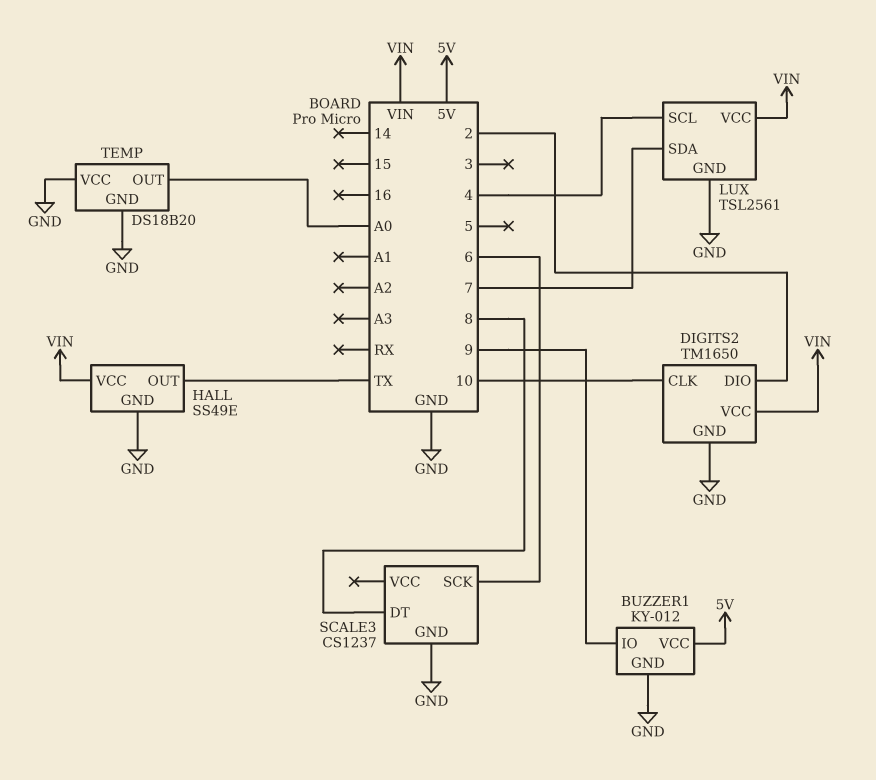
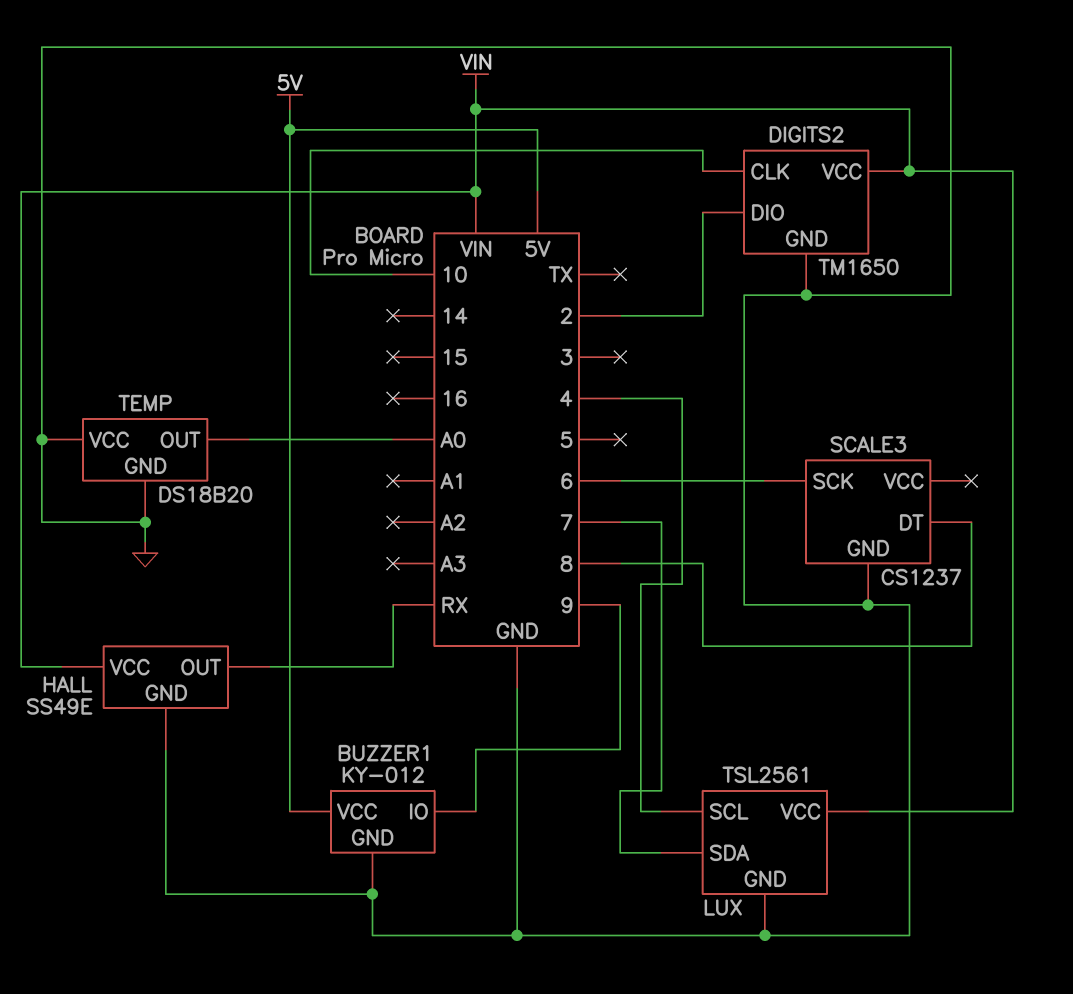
HALL pin OUT: TX -> RX

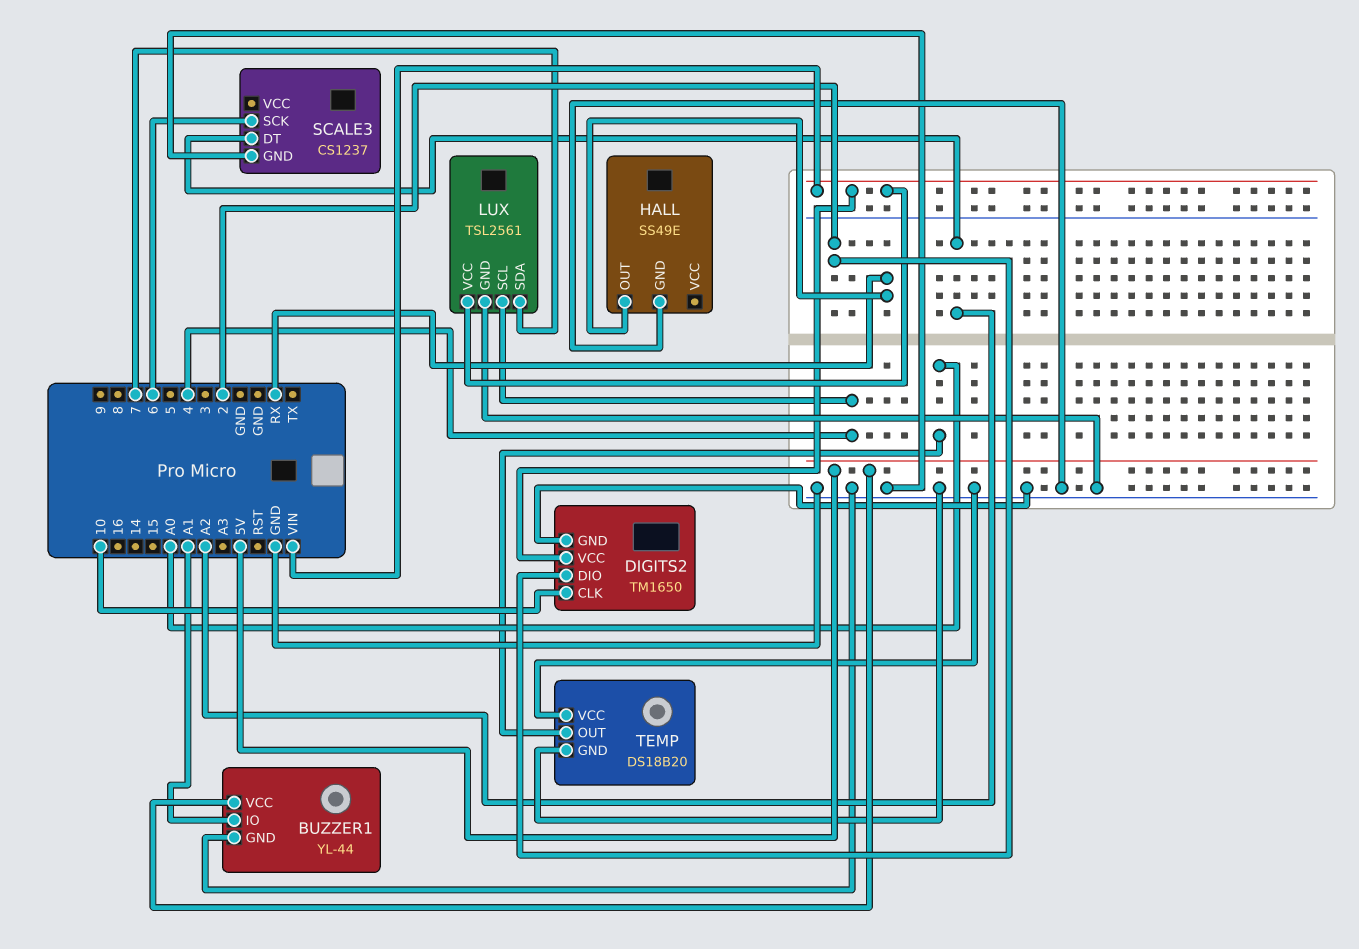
BUZZER1: KY-012 -> YL-44
BUZZER1 pin IO: 9 -> A1
HALL pin VCC: VIN -> none
SCALE3 pin DT: 8 -> A2

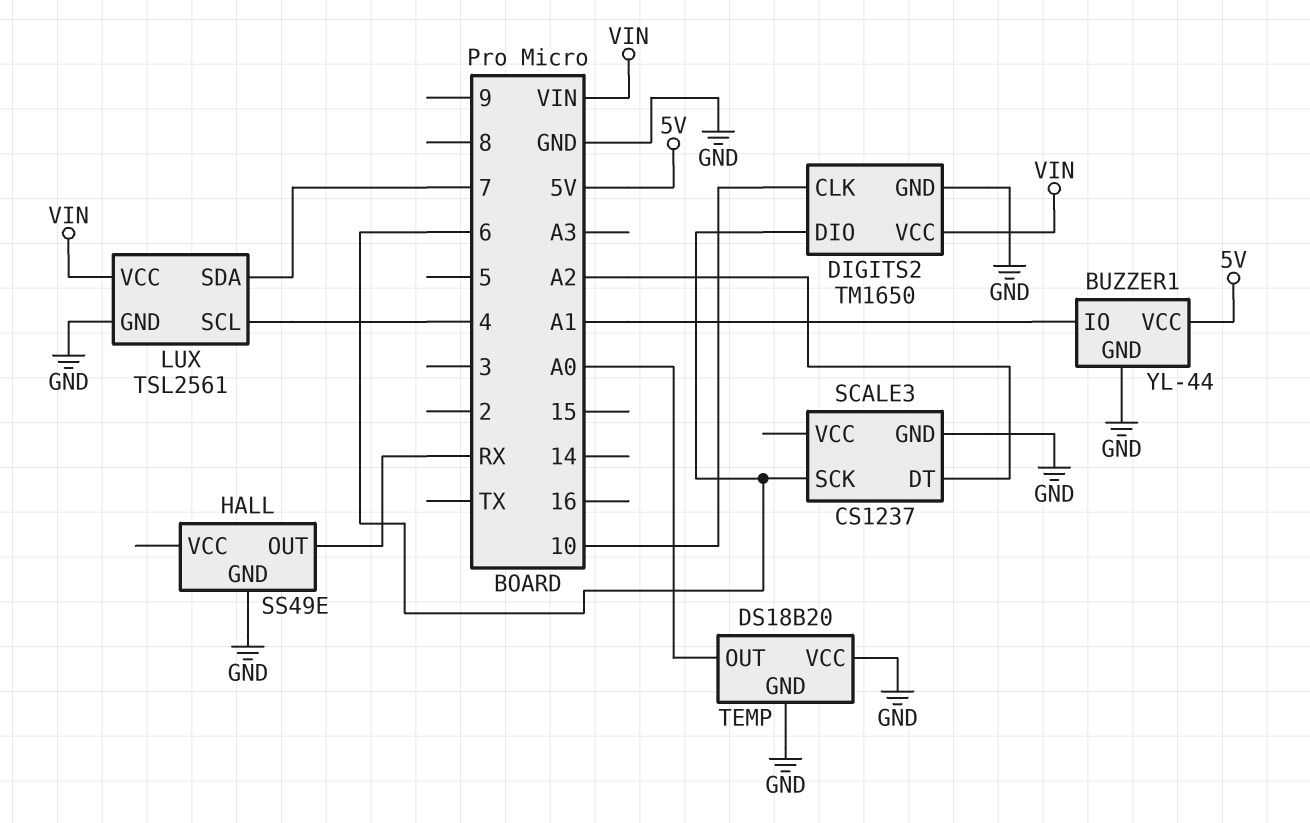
DIGITS2 pin DIO: 2 -> 6

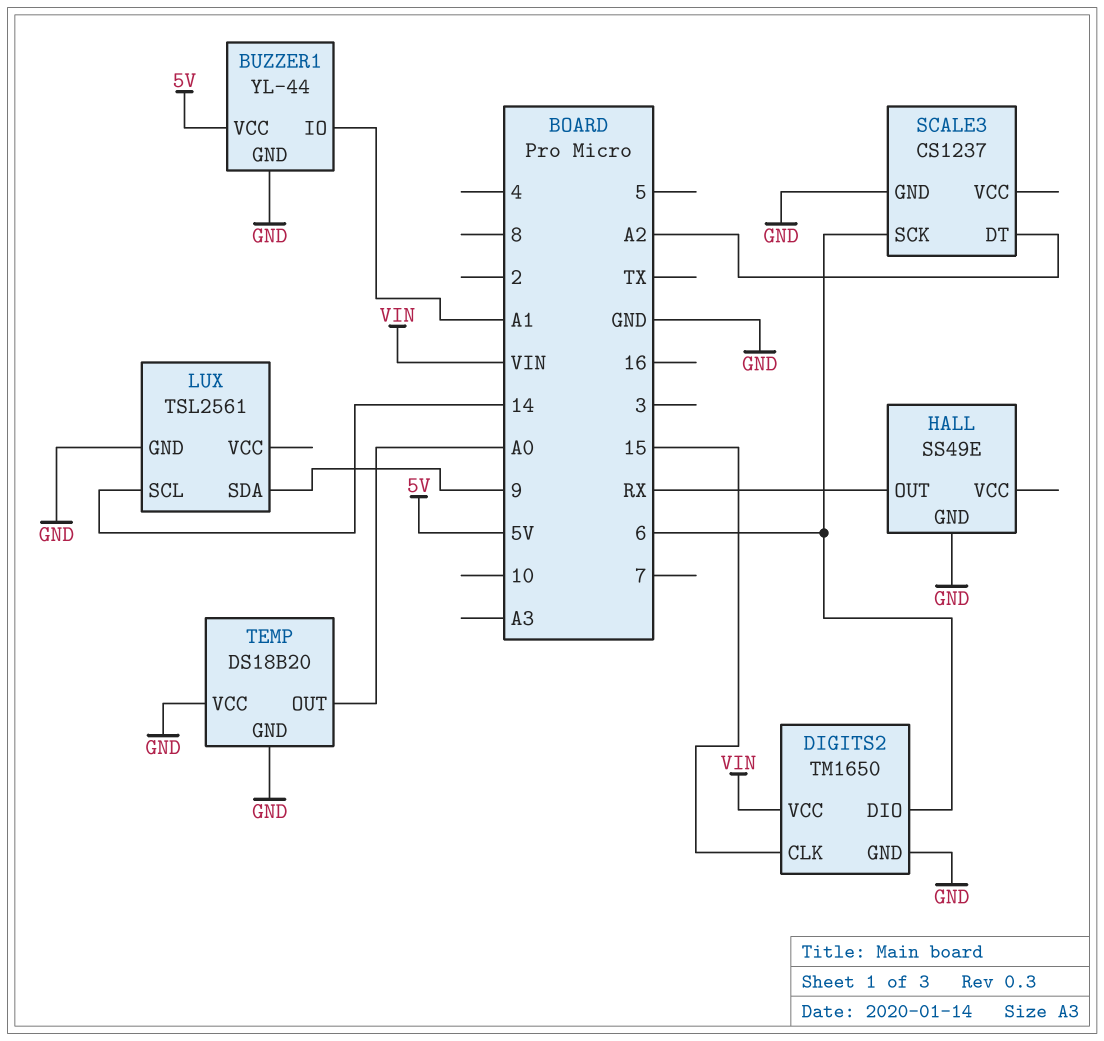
DIGITS2 pin CLK: 10 -> 15
LUX pin SCL: 4 -> 14
LUX pin SDA: 7 -> 9
LUX pin VCC: VIN -> none

